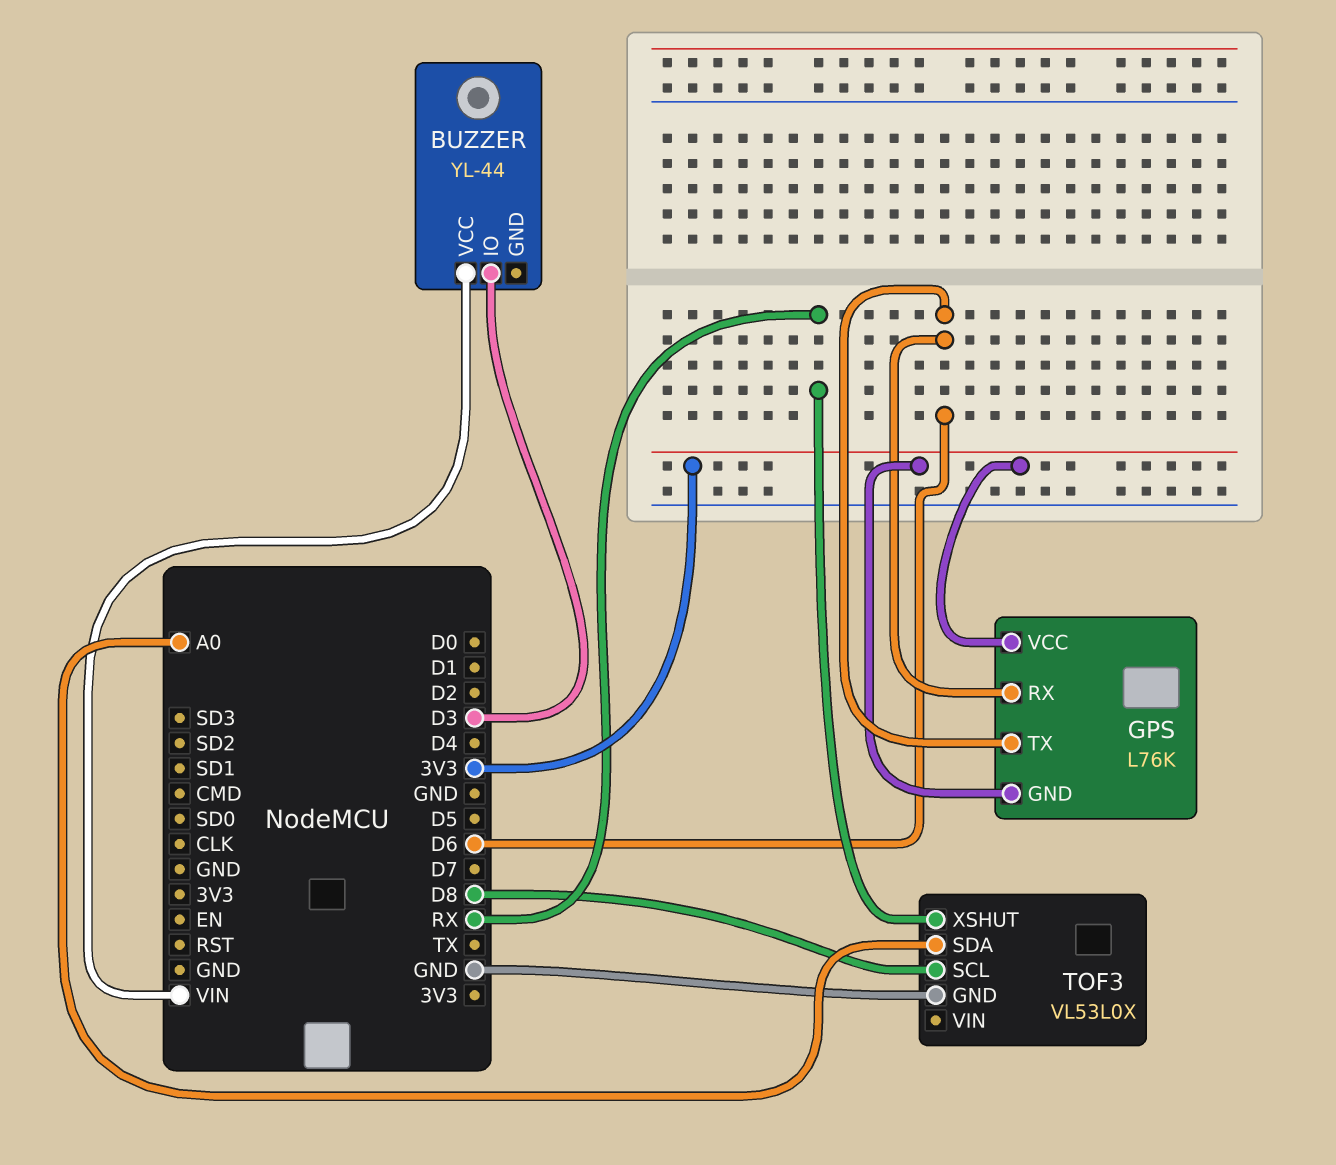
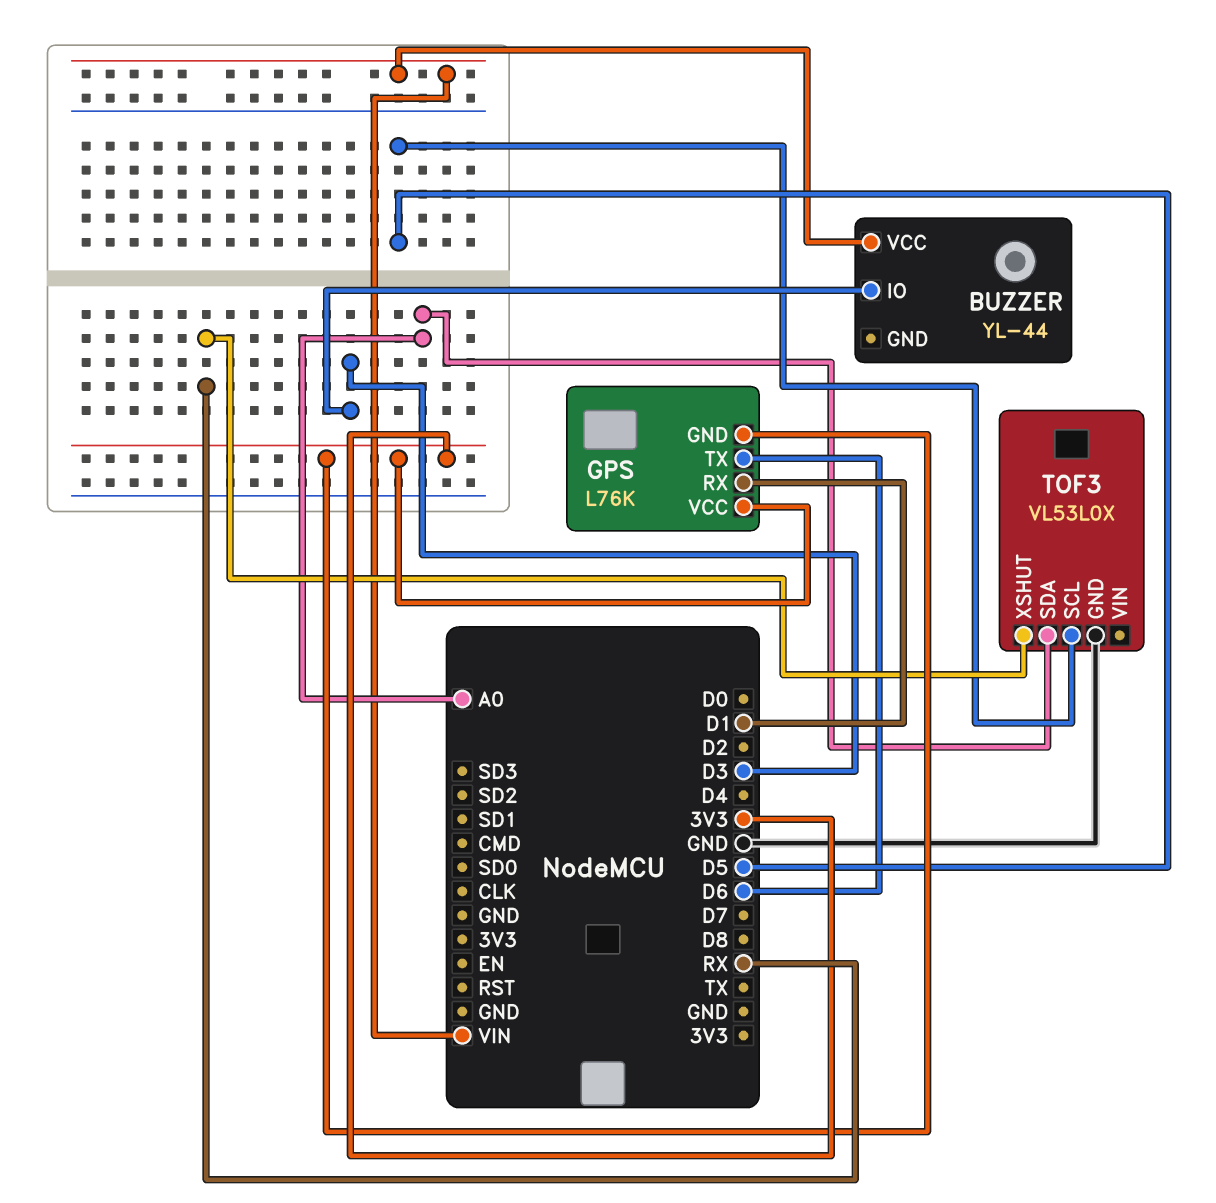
GPS pin RX: D6 -> D1
TOF3 pin SCL: D8 -> D5

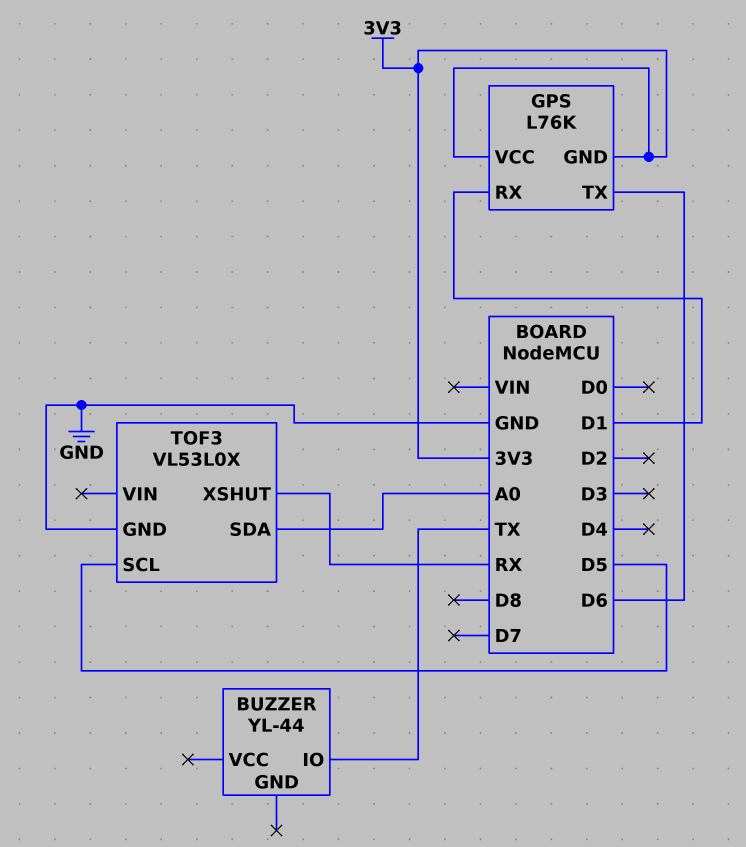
BUZZER pin IO: D3 -> TX
BUZZER pin VCC: VIN -> none

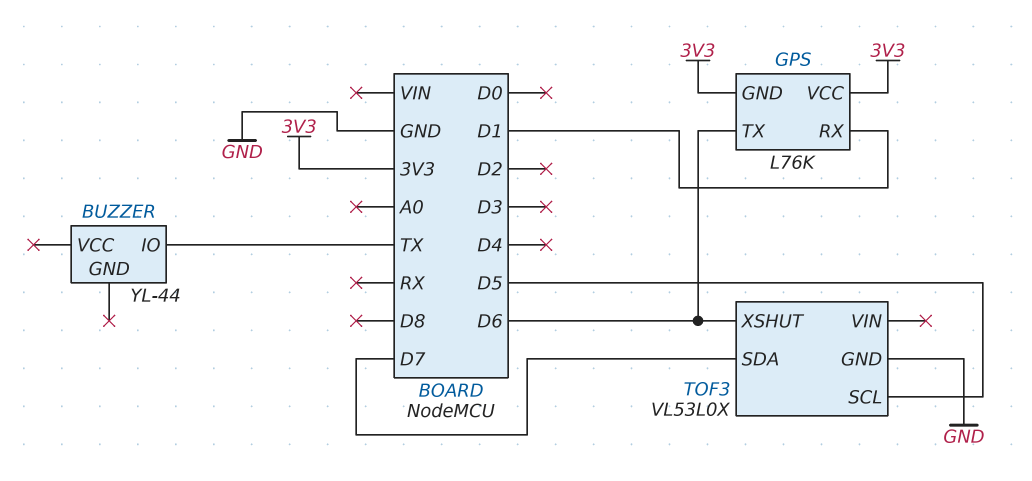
TOF3 pin SDA: A0 -> D7
TOF3 pin XSHUT: RX -> D6

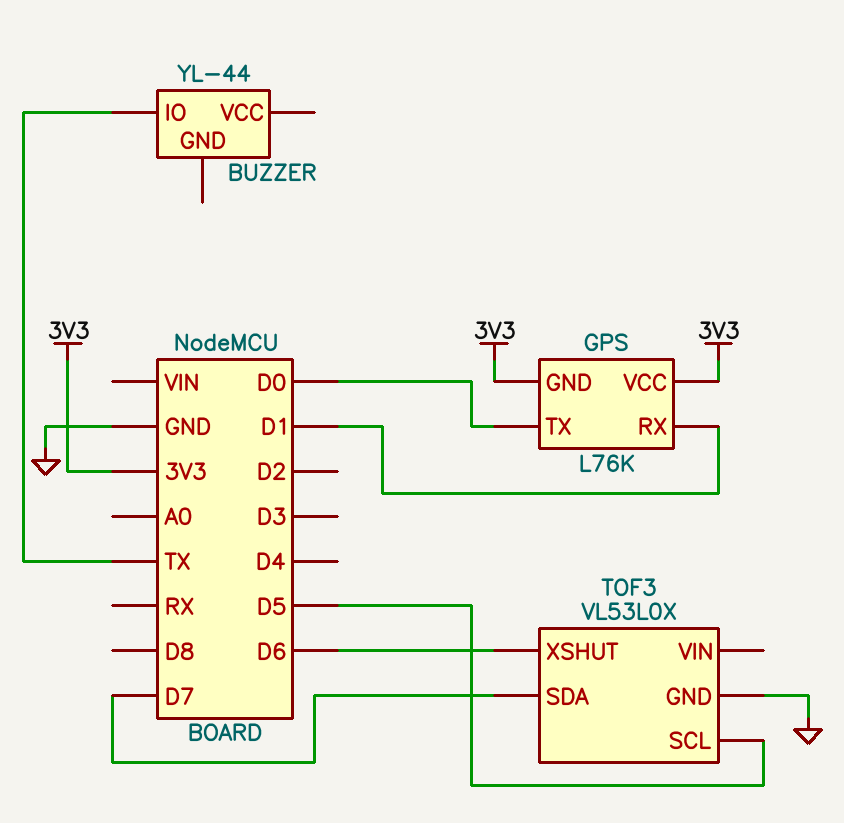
GPS pin TX: D6 -> D0

